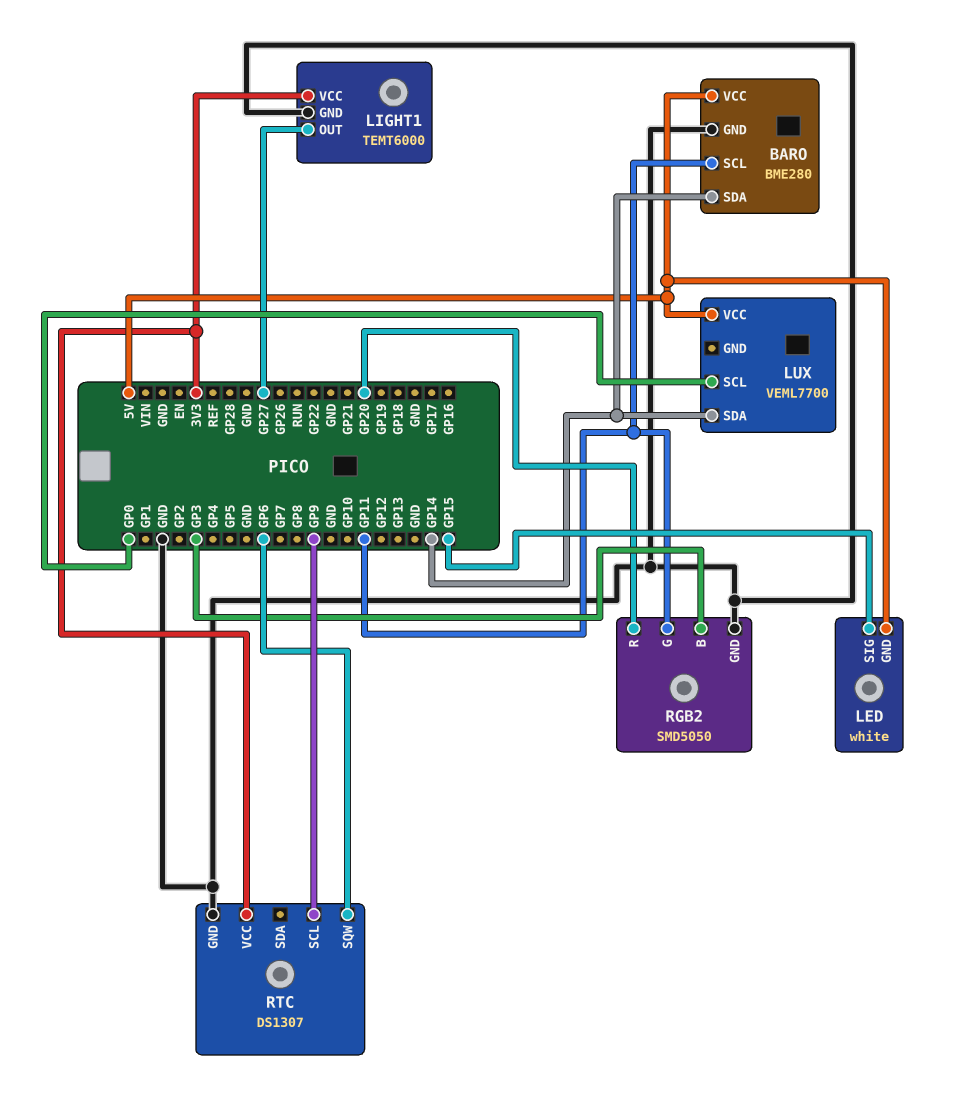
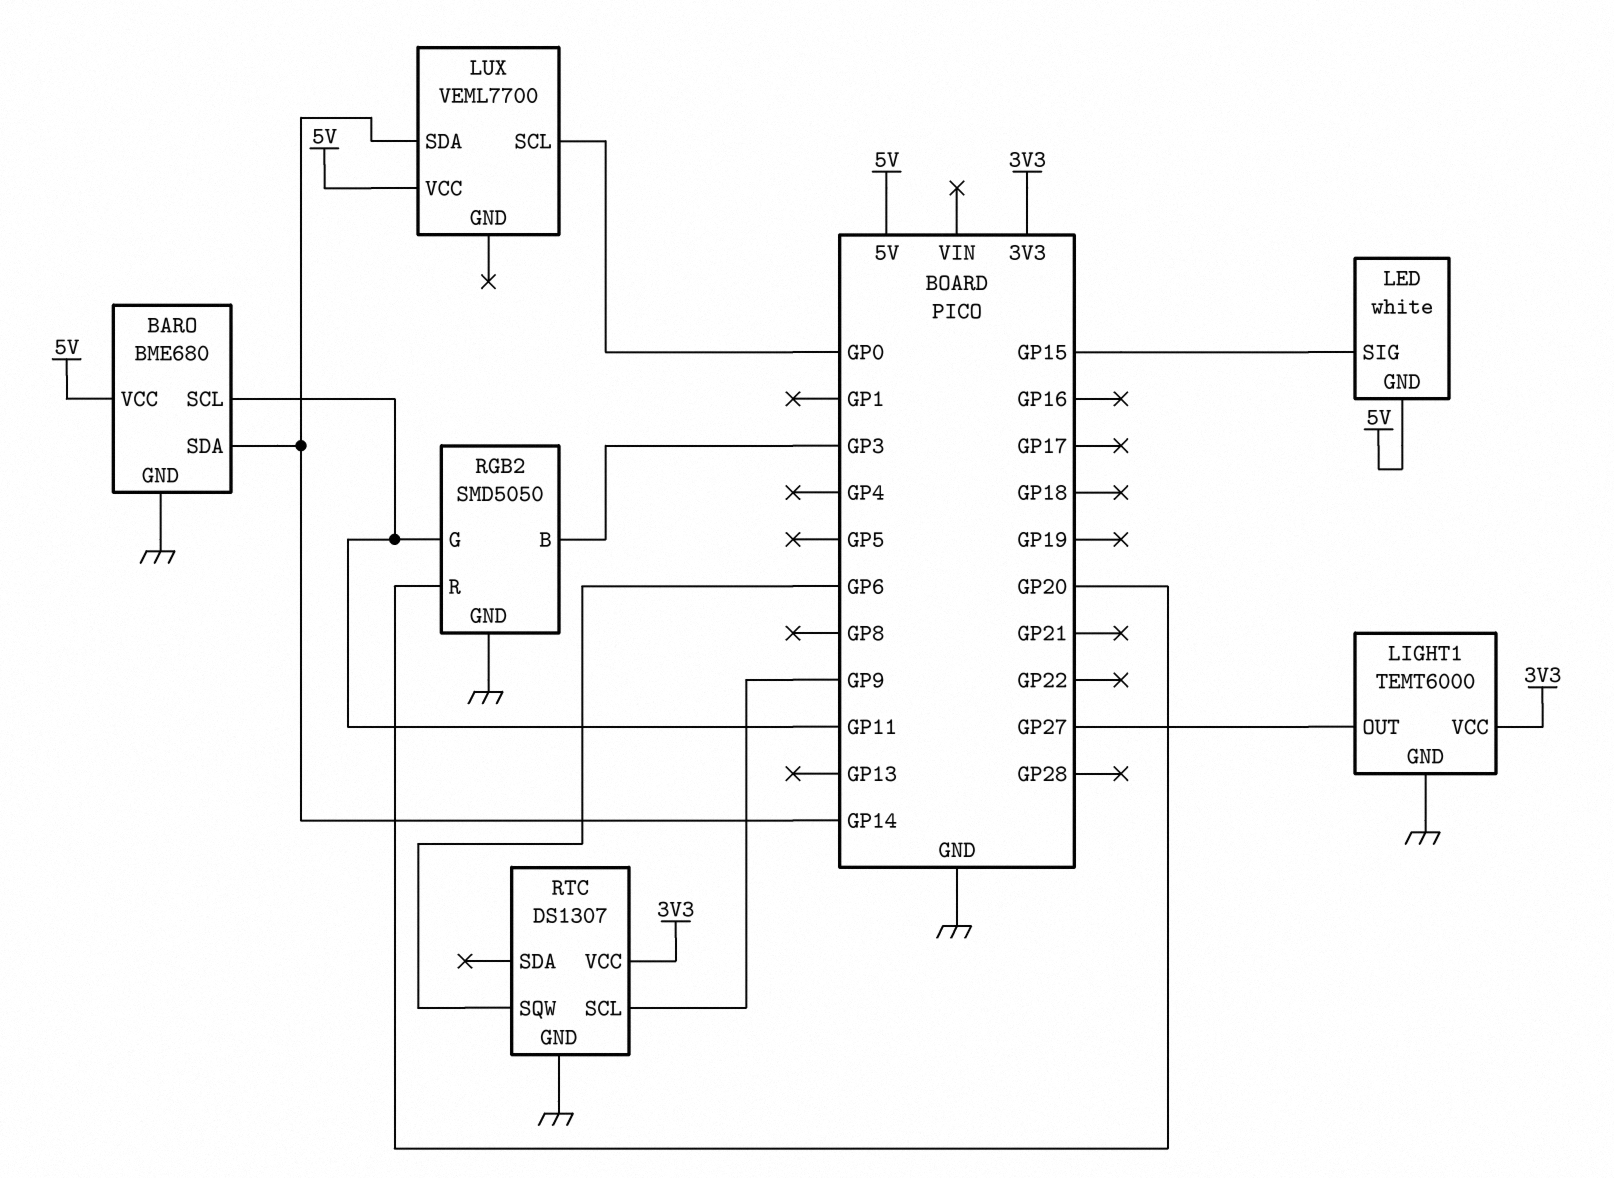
BARO: BME280 -> BME680

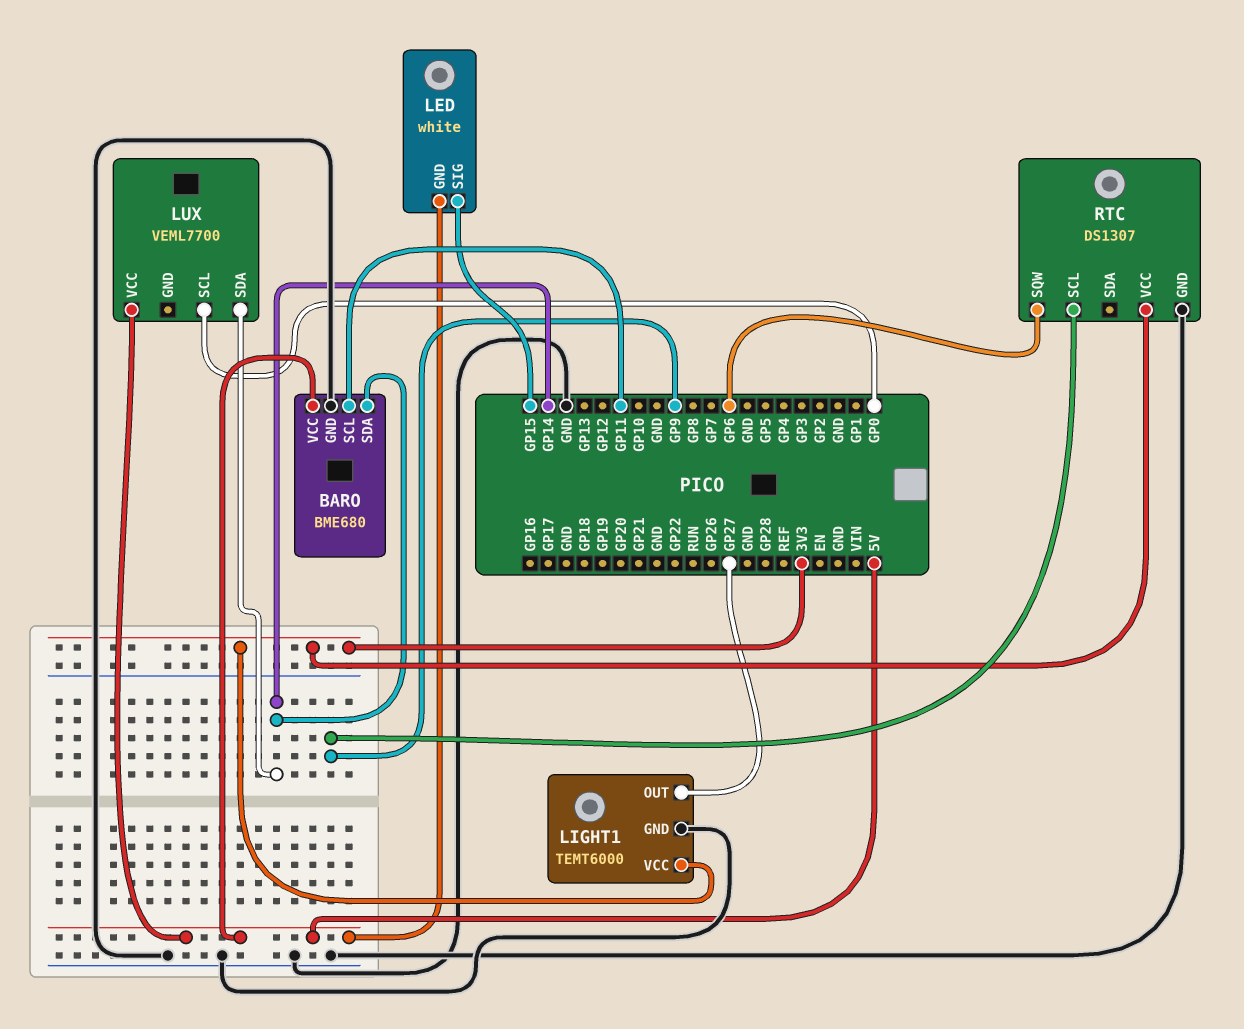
RGB2: SMD5050 -> none
RGB2 pin B: GP3 -> none
RGB2 pin G: GP11 -> none
RGB2 pin GND: GND -> none
RGB2 pin R: GP20 -> none

